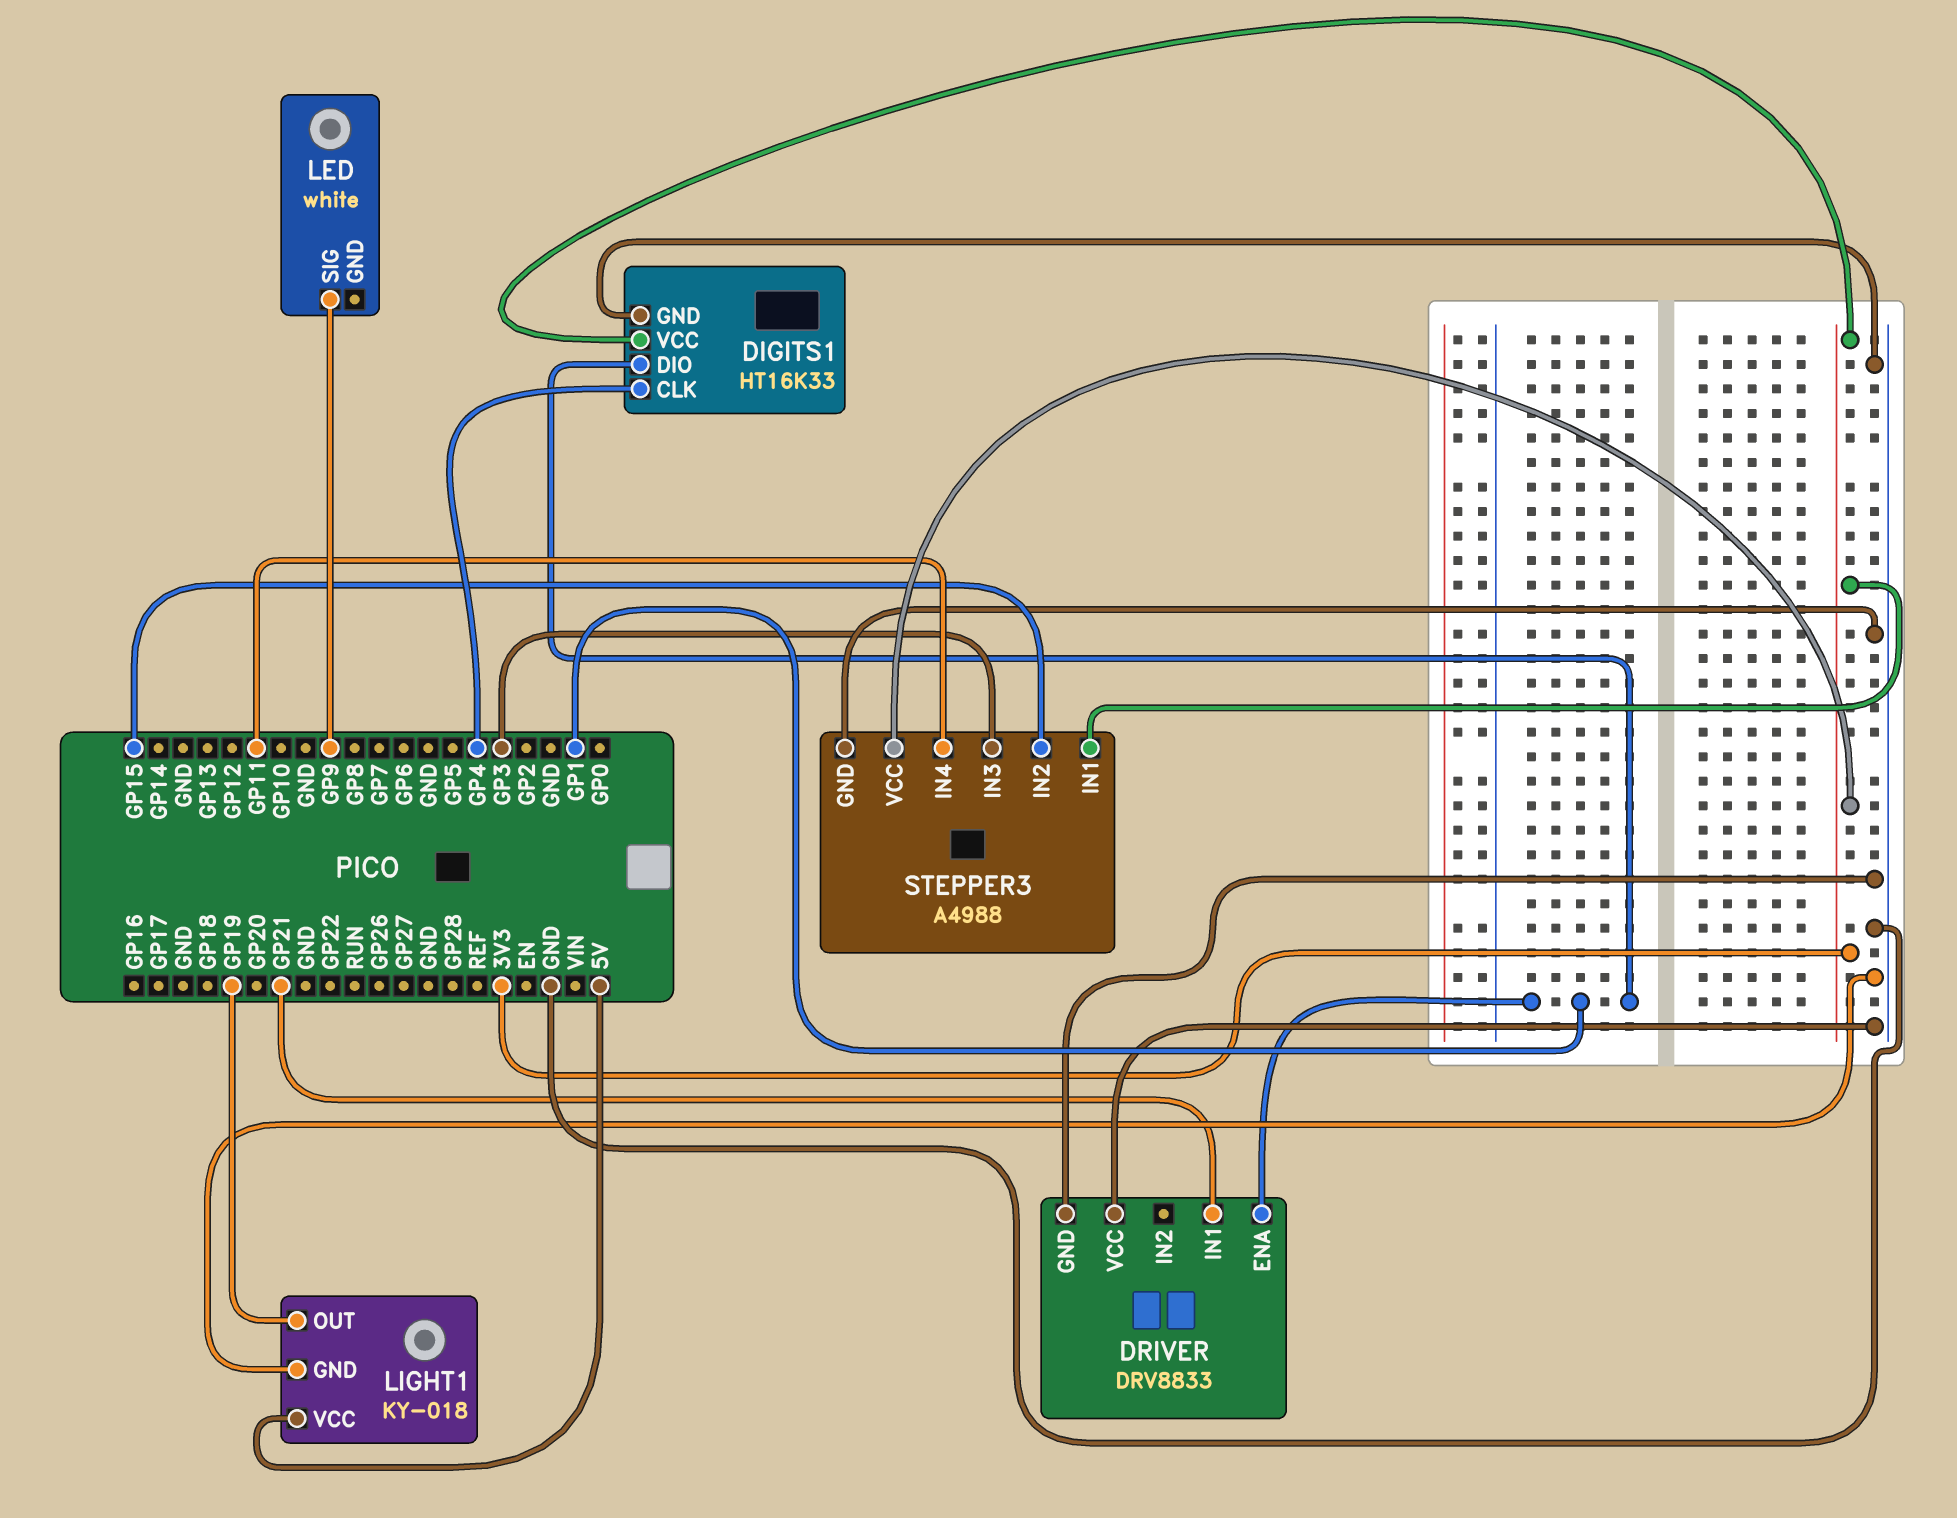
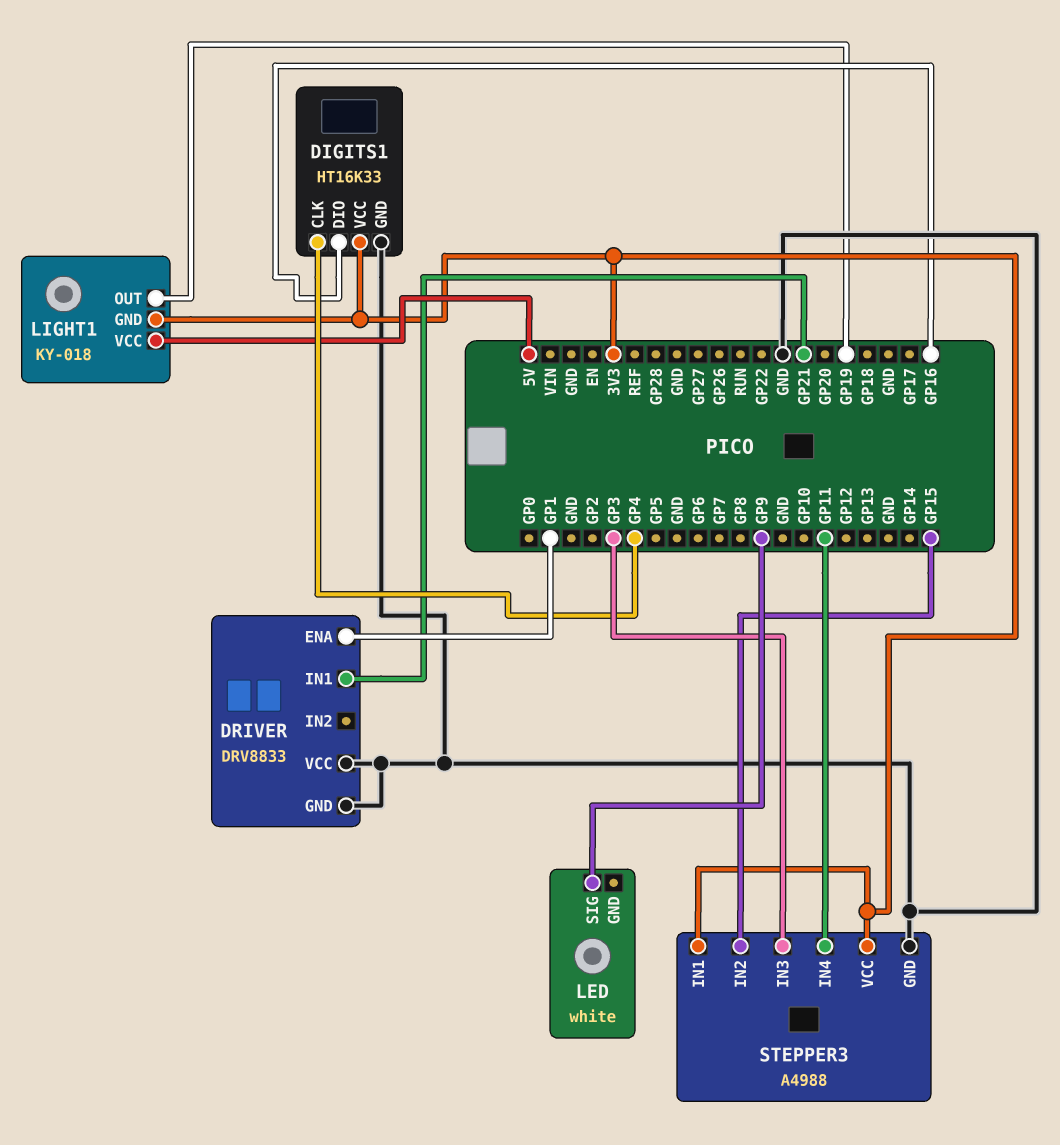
DIGITS1 pin DIO: GP1 -> GP16
LIGHT1 pin GND: GND -> 3V3

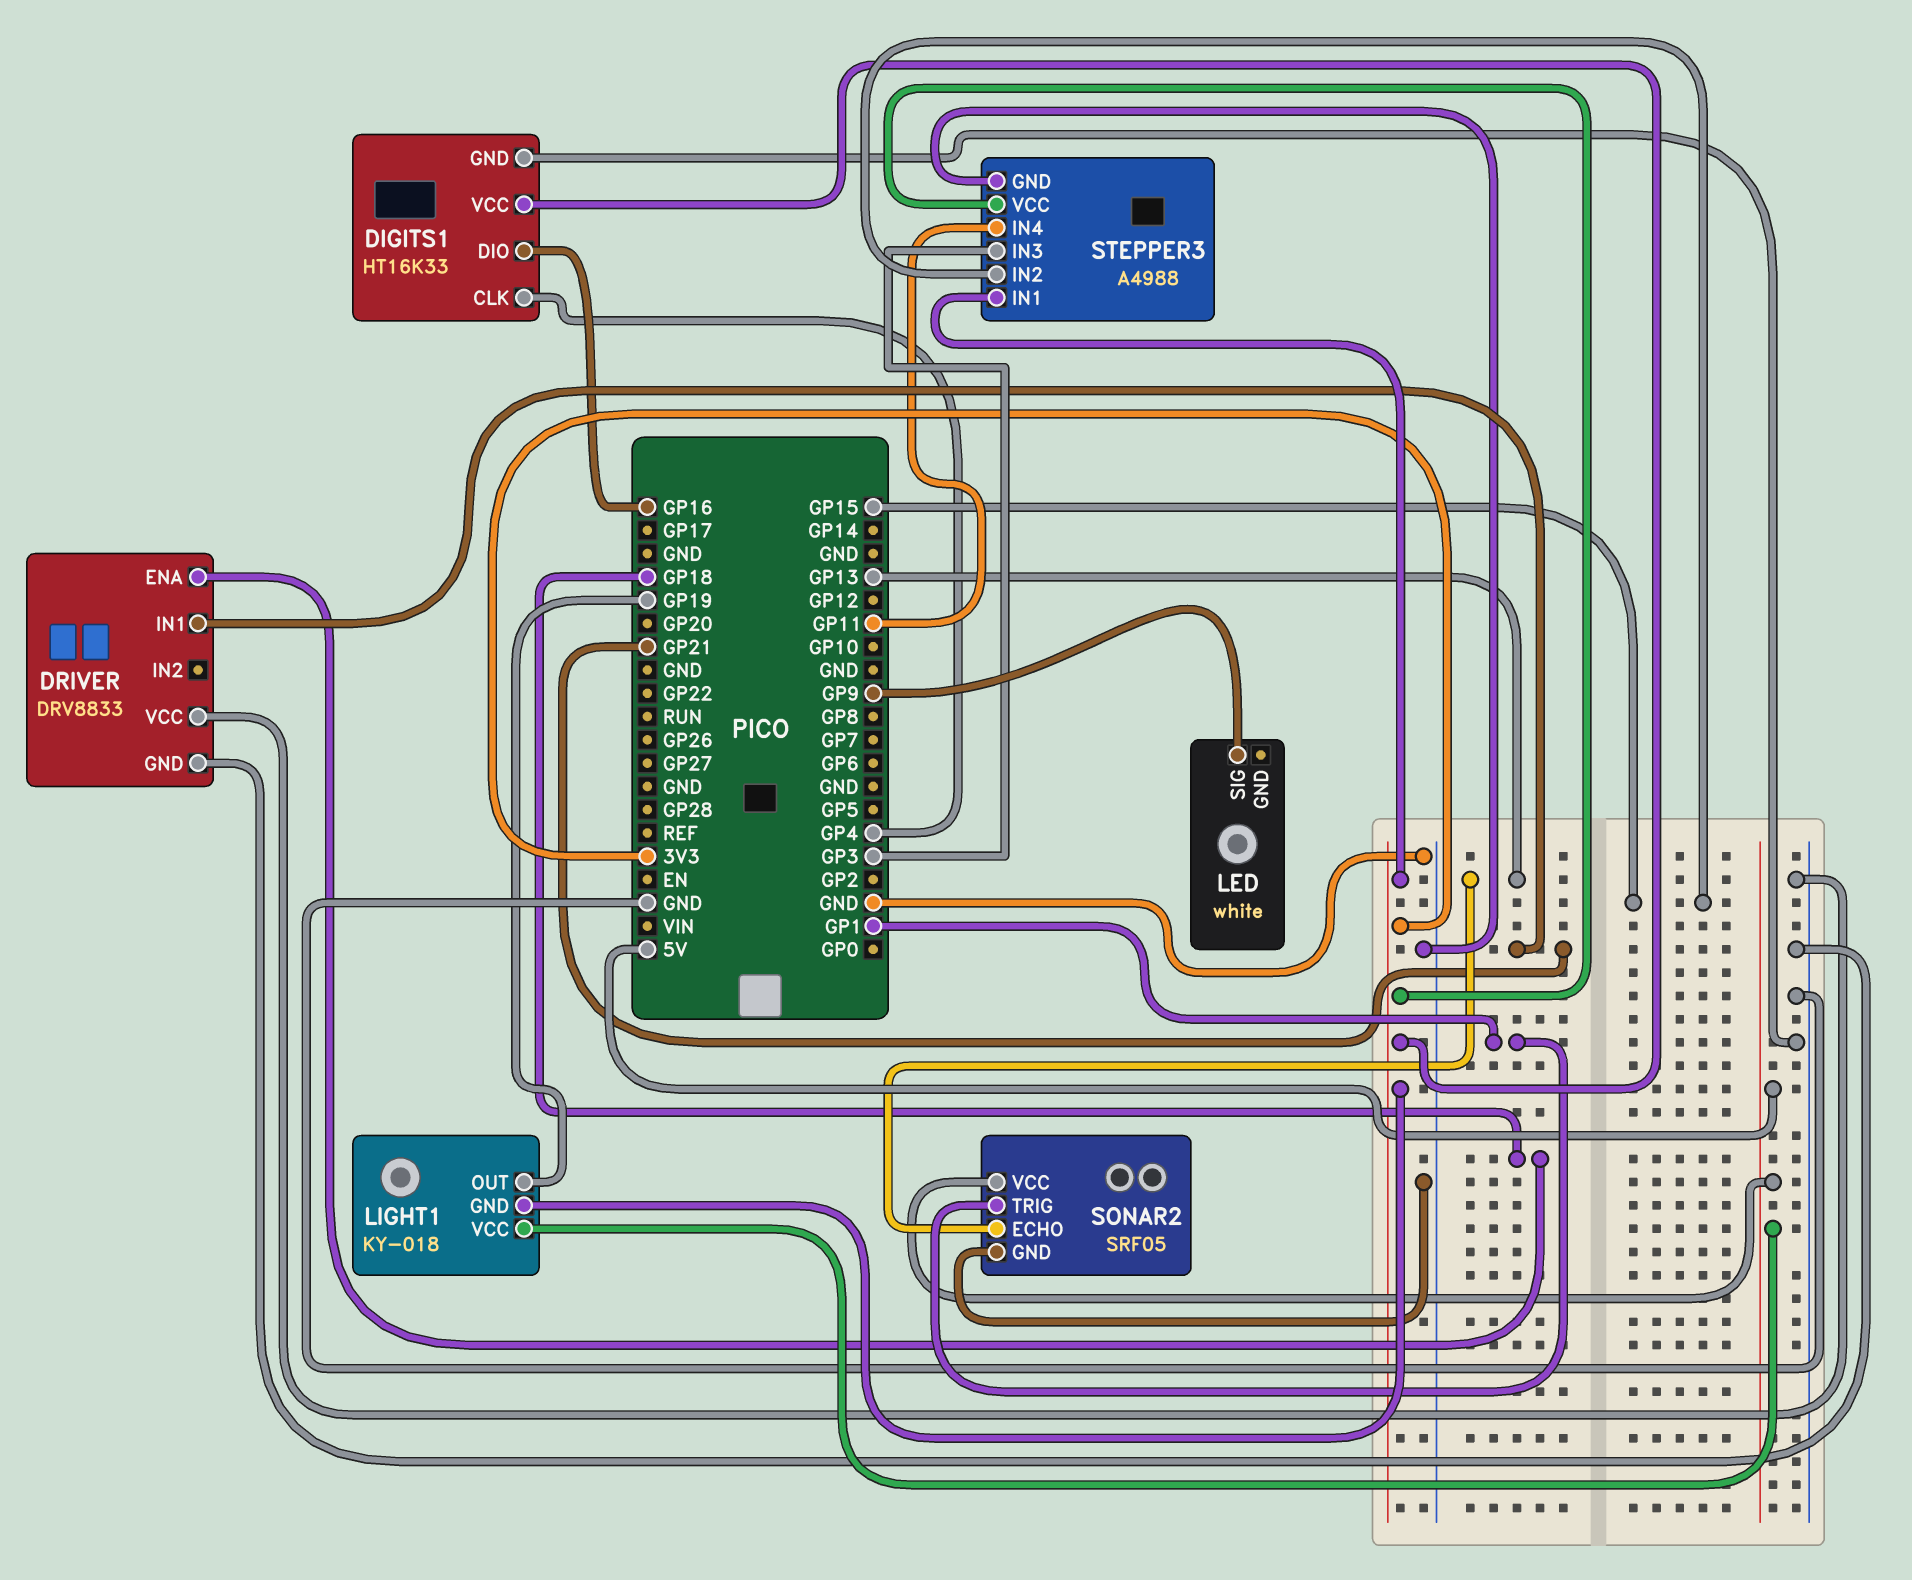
DRIVER pin ENA: GP1 -> GP18
SONAR2: none -> SRF05
SONAR2 pin ECHO: none -> GP13
SONAR2 pin GND: none -> GND
SONAR2 pin TRIG: none -> GP1
SONAR2 pin VCC: none -> 5V

